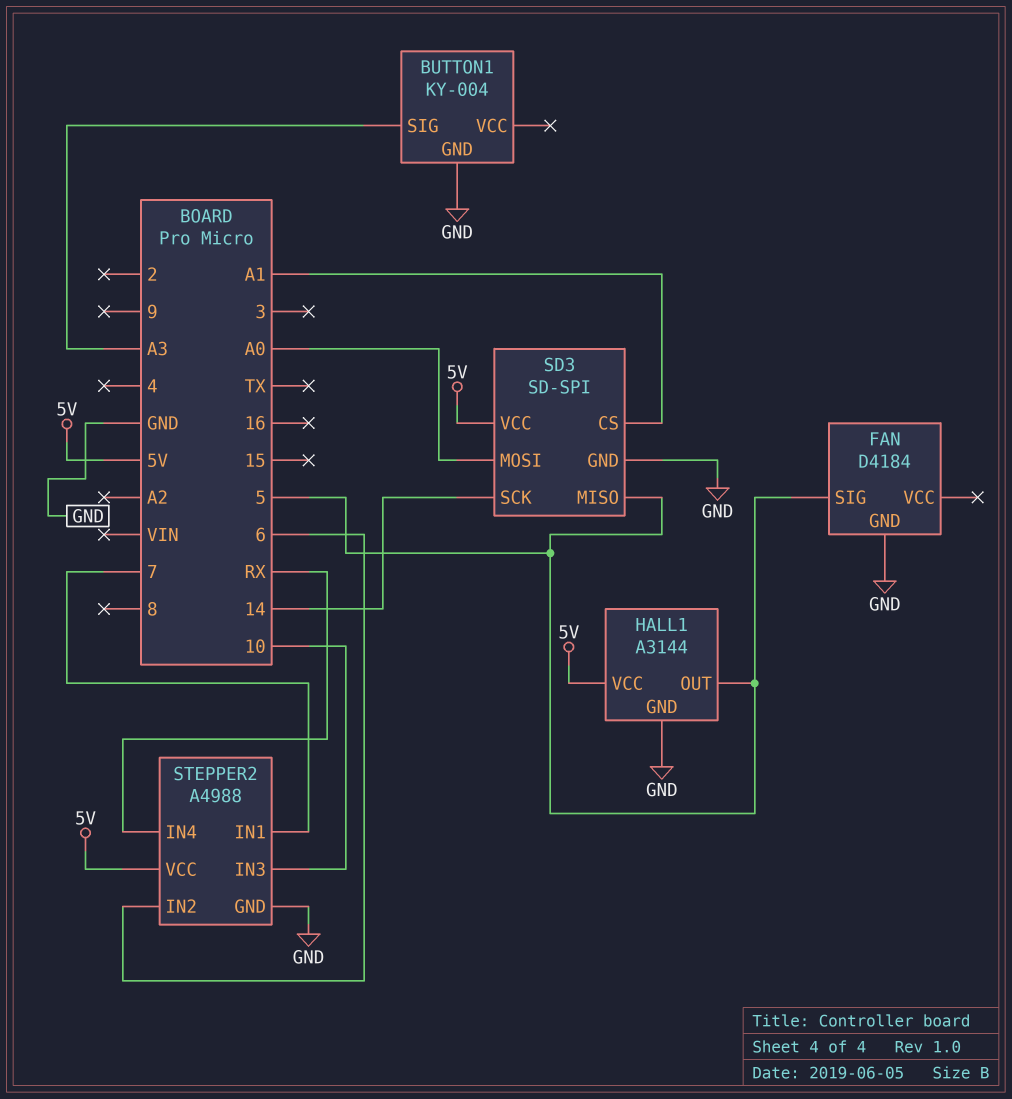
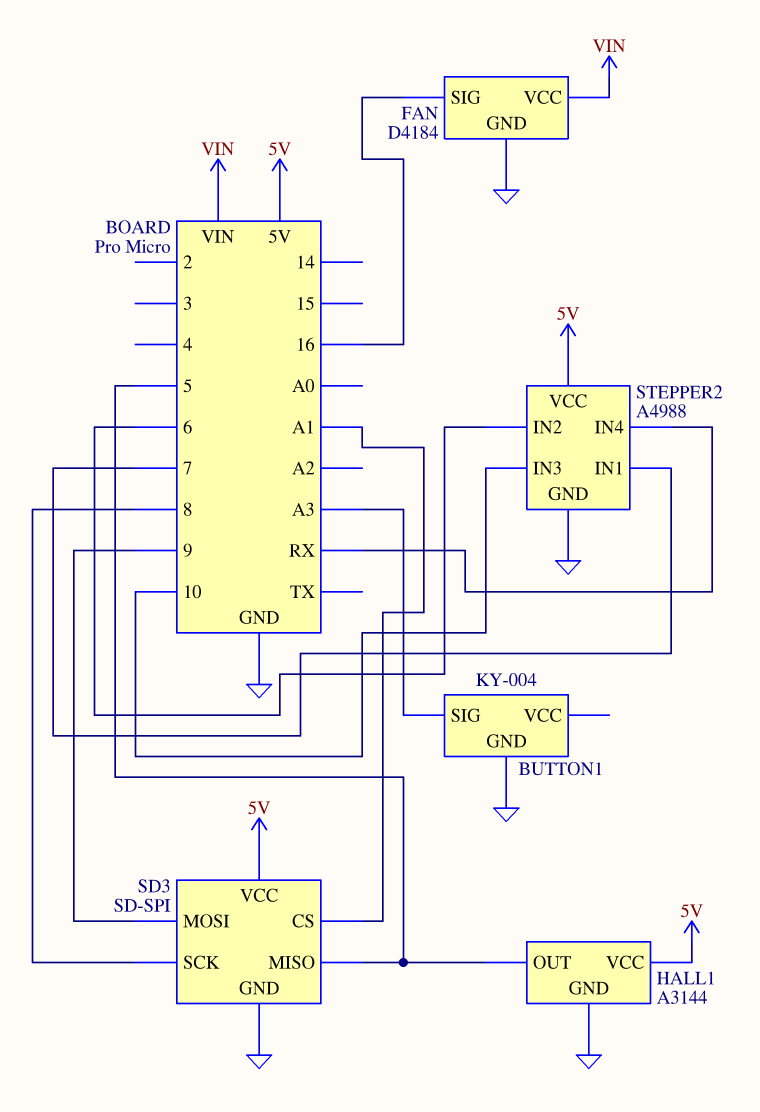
FAN pin SIG: 5 -> 16
FAN pin VCC: none -> VIN
SD3 pin MOSI: A0 -> 9
SD3 pin SCK: 14 -> 8

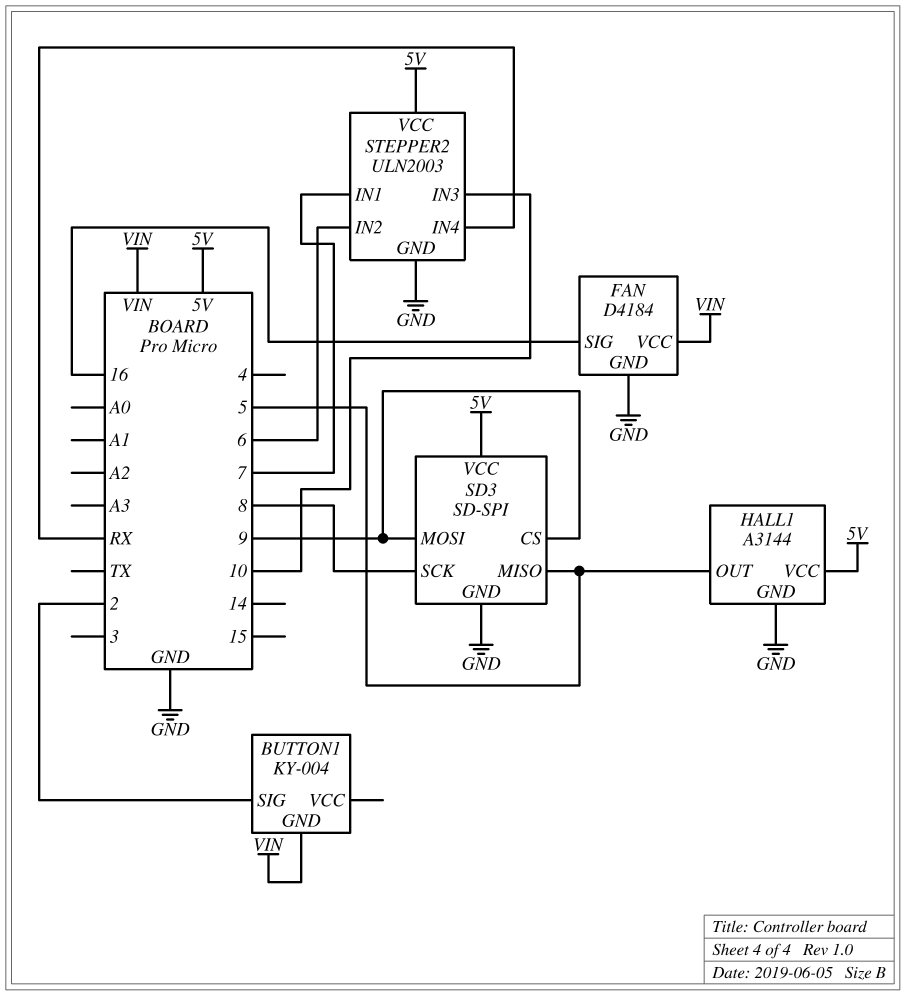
BUTTON1 pin GND: GND -> VIN
BUTTON1 pin SIG: A3 -> 2
SD3 pin CS: A1 -> 9
STEPPER2: A4988 -> ULN2003

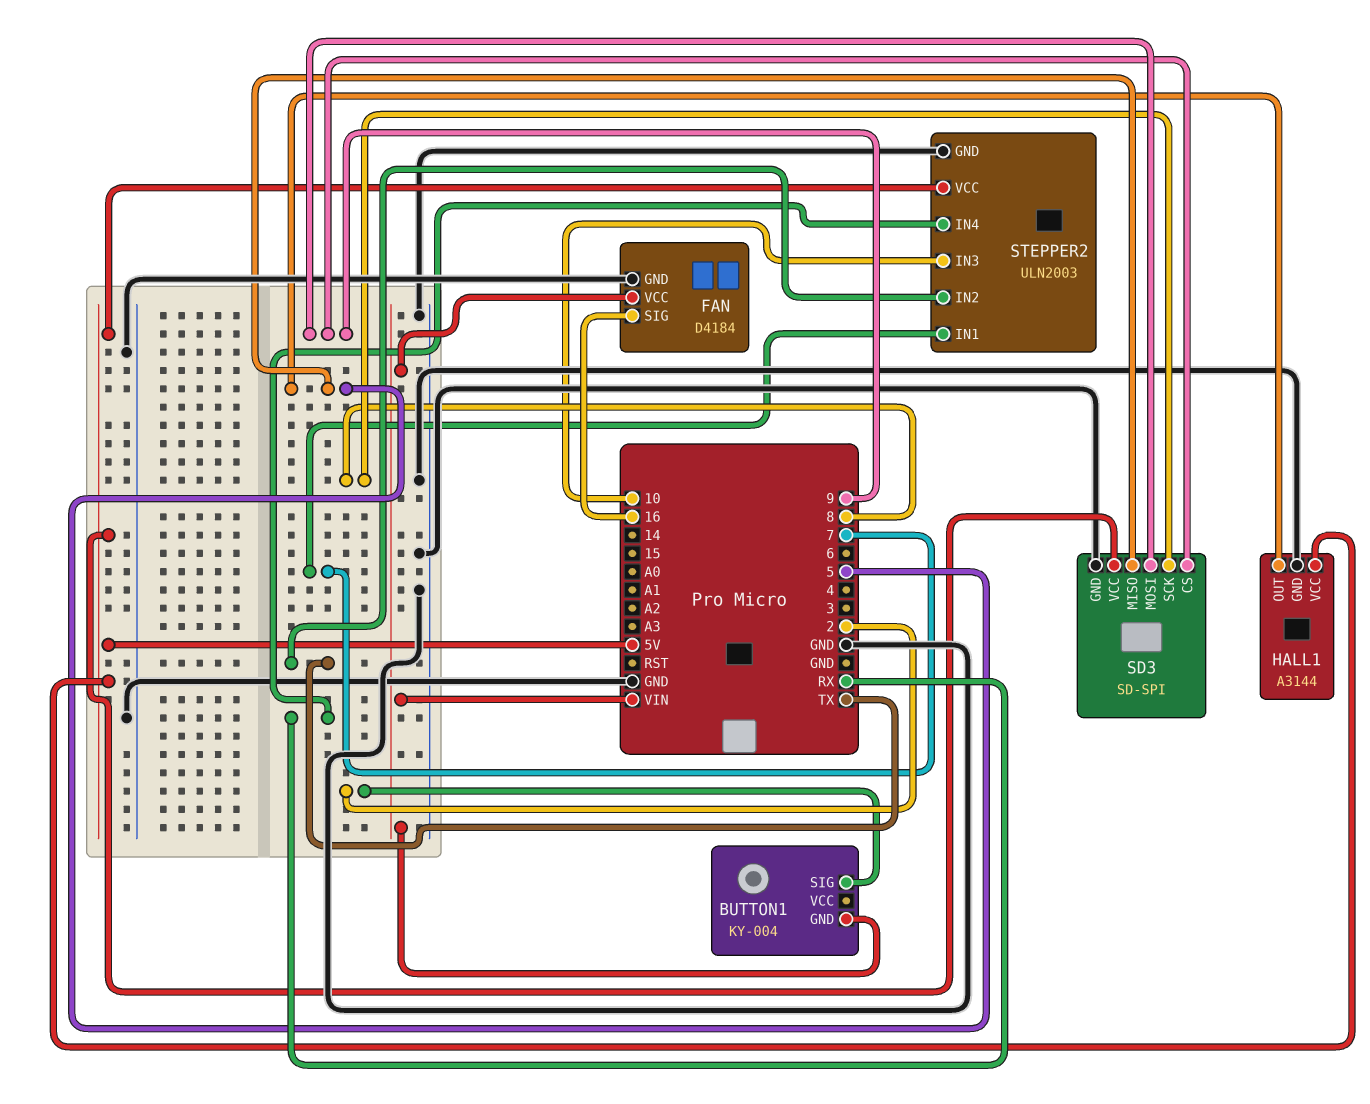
STEPPER2 pin IN2: 6 -> TX

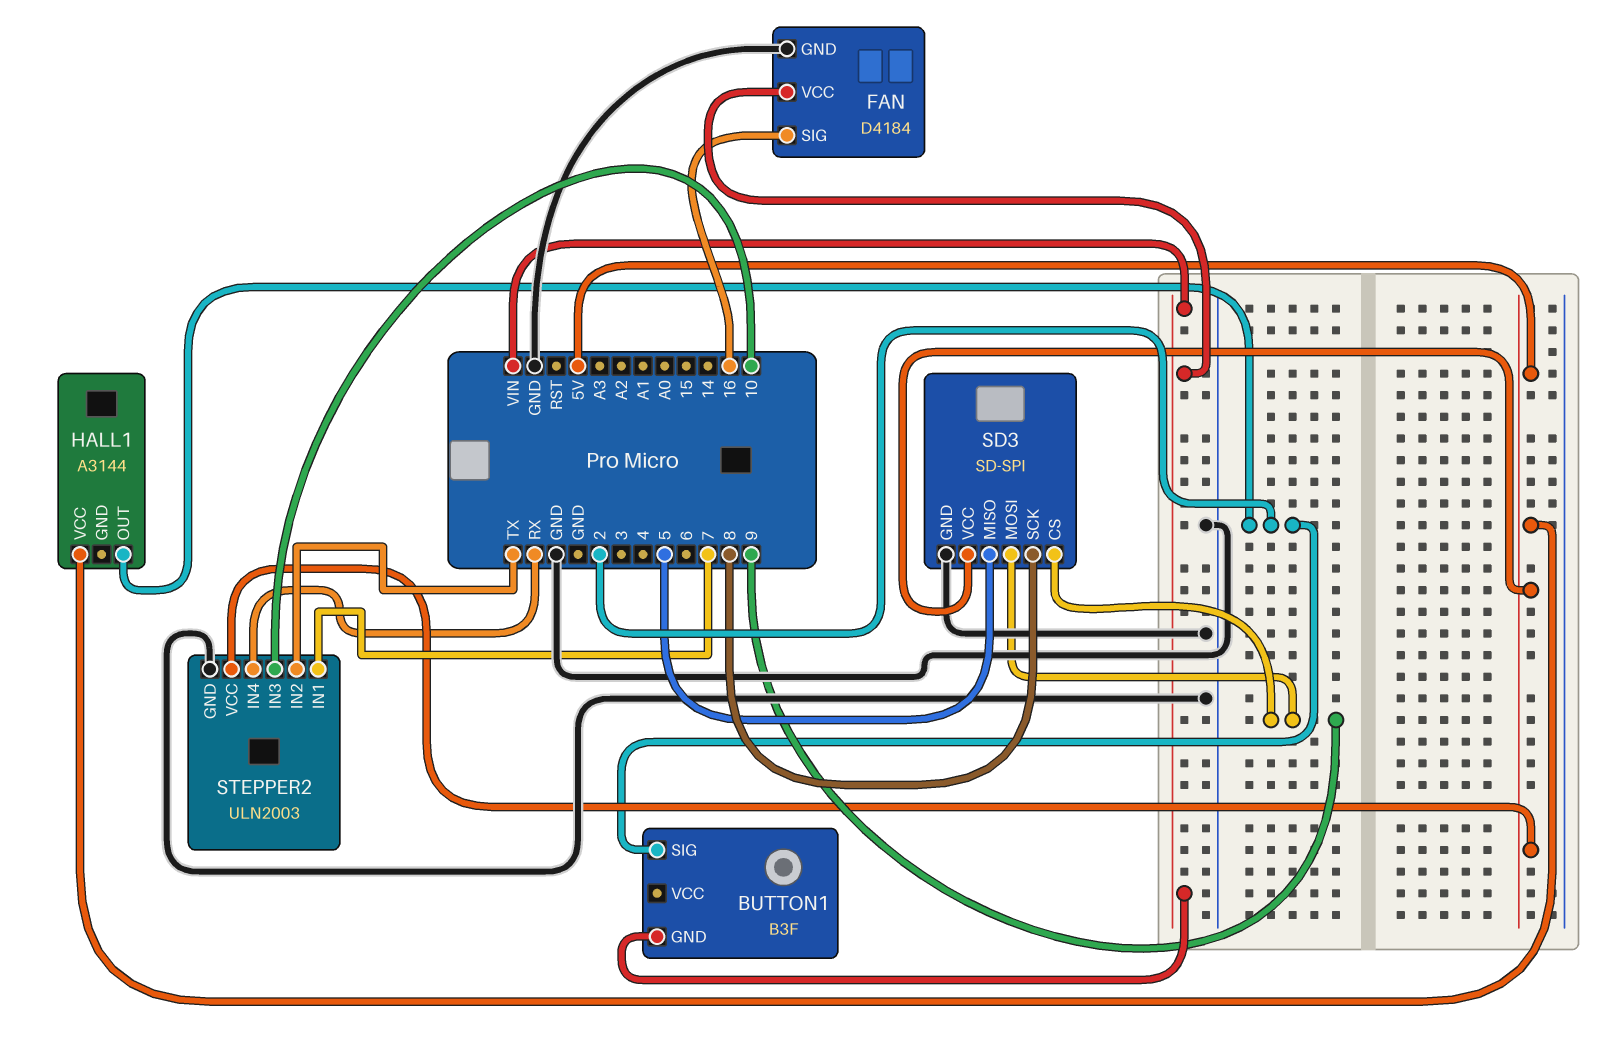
BUTTON1: KY-004 -> B3F
HALL1 pin GND: GND -> none
HALL1 pin OUT: 5 -> 2

